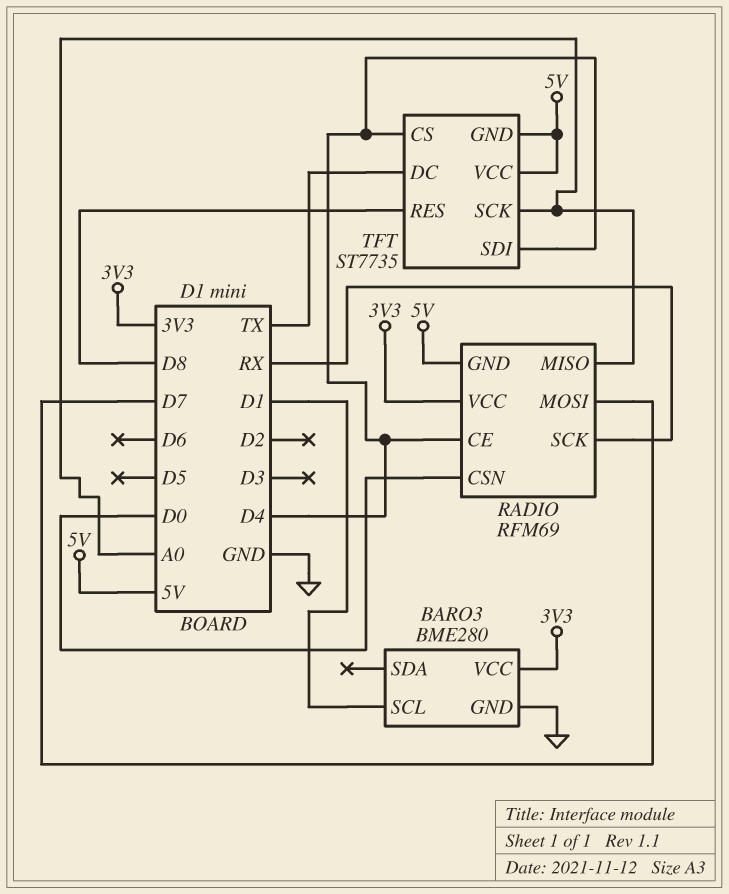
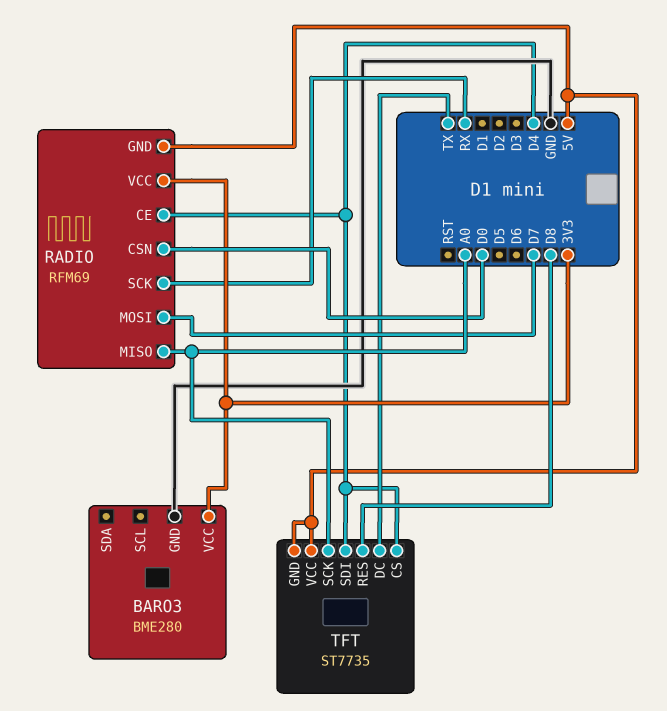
BARO3 pin SCL: D1 -> none

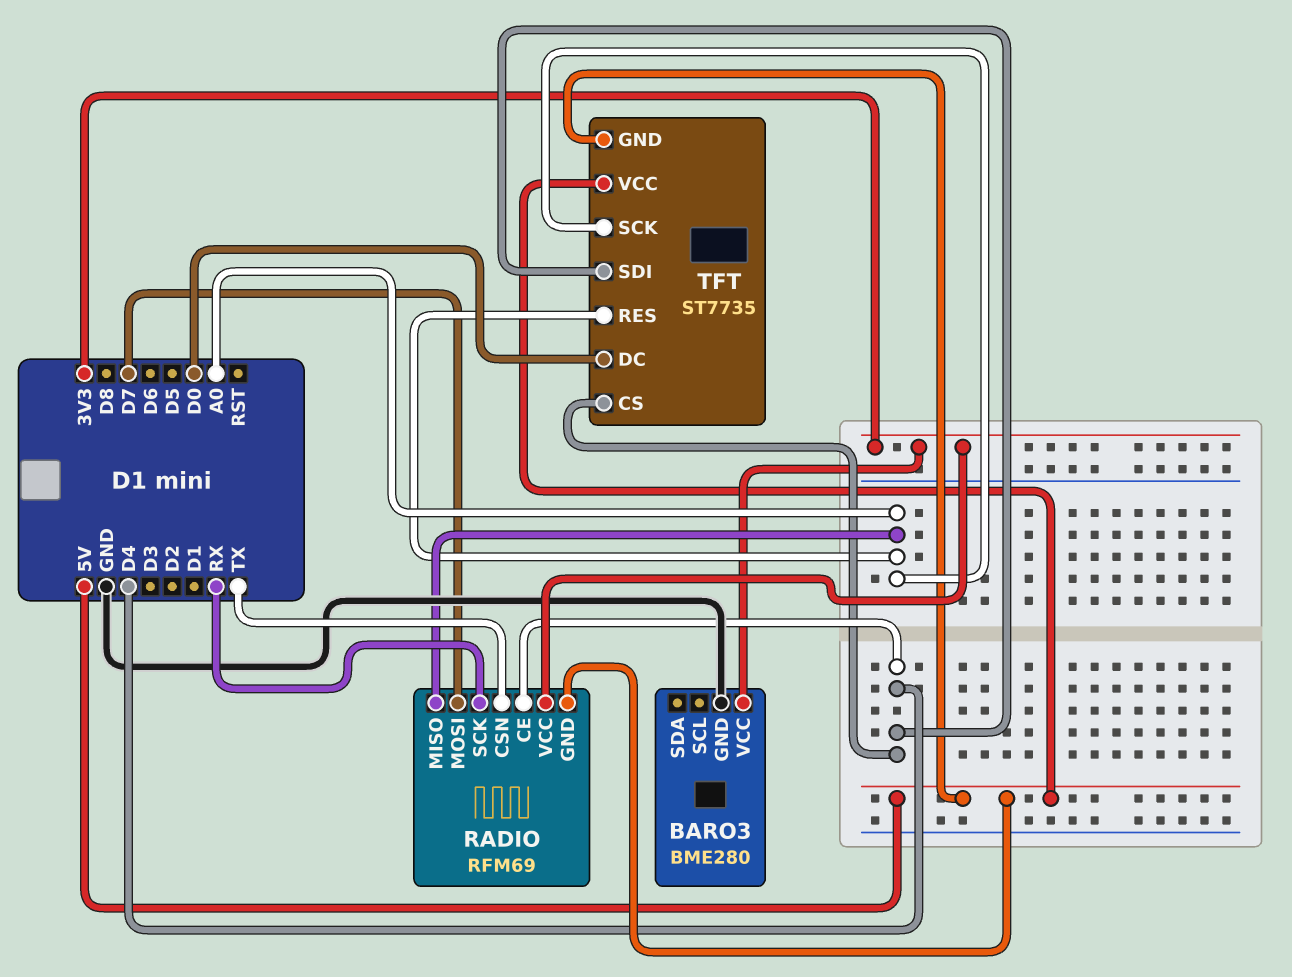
RADIO pin CSN: D0 -> TX
TFT pin DC: TX -> D0
TFT pin RES: D8 -> A0

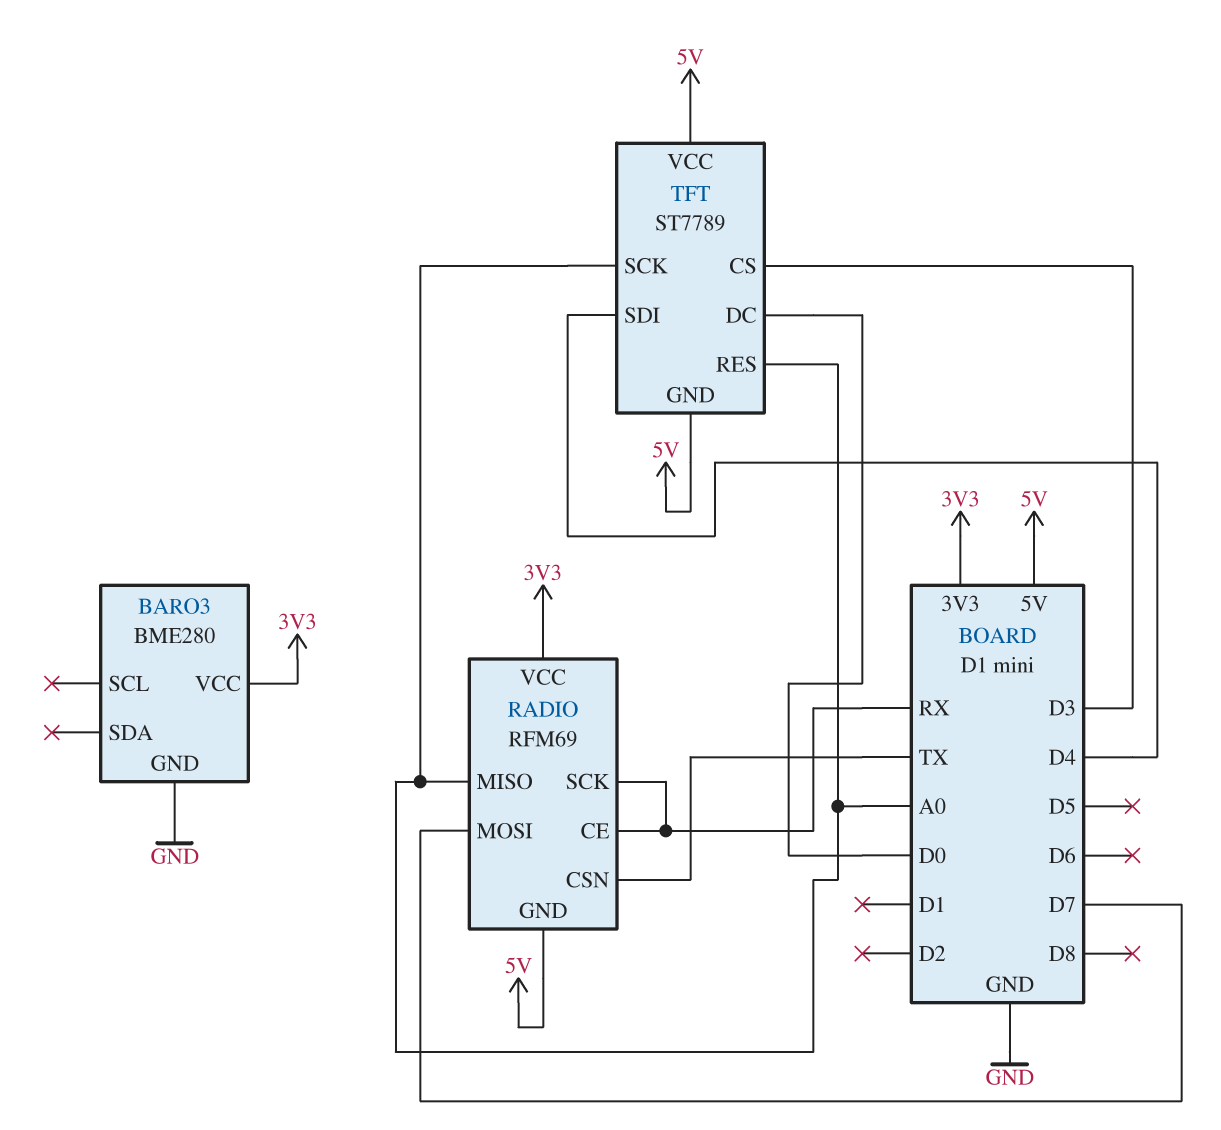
RADIO pin CE: D4 -> RX
TFT: ST7735 -> ST7789
TFT pin CS: D4 -> D3

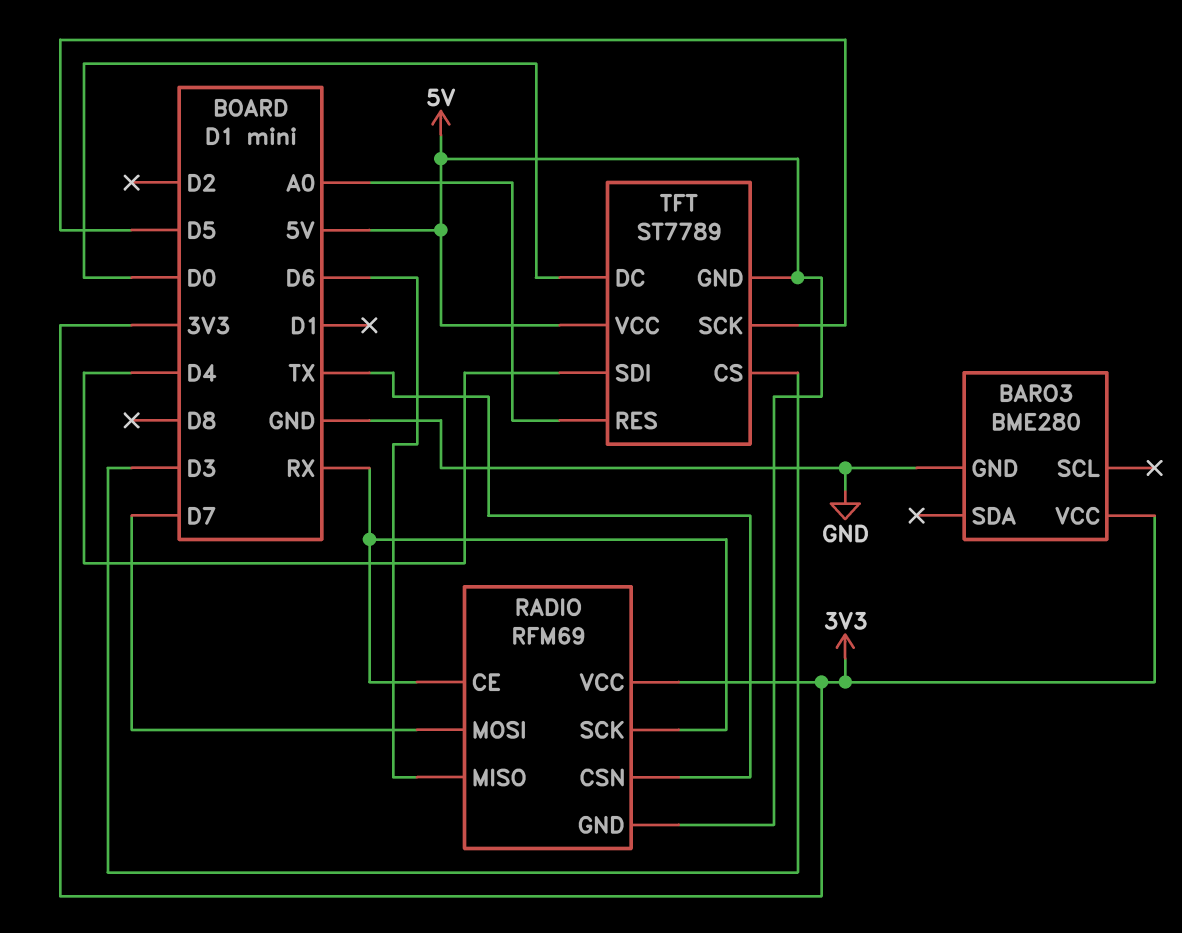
RADIO pin MISO: A0 -> D6
TFT pin SCK: A0 -> D5

